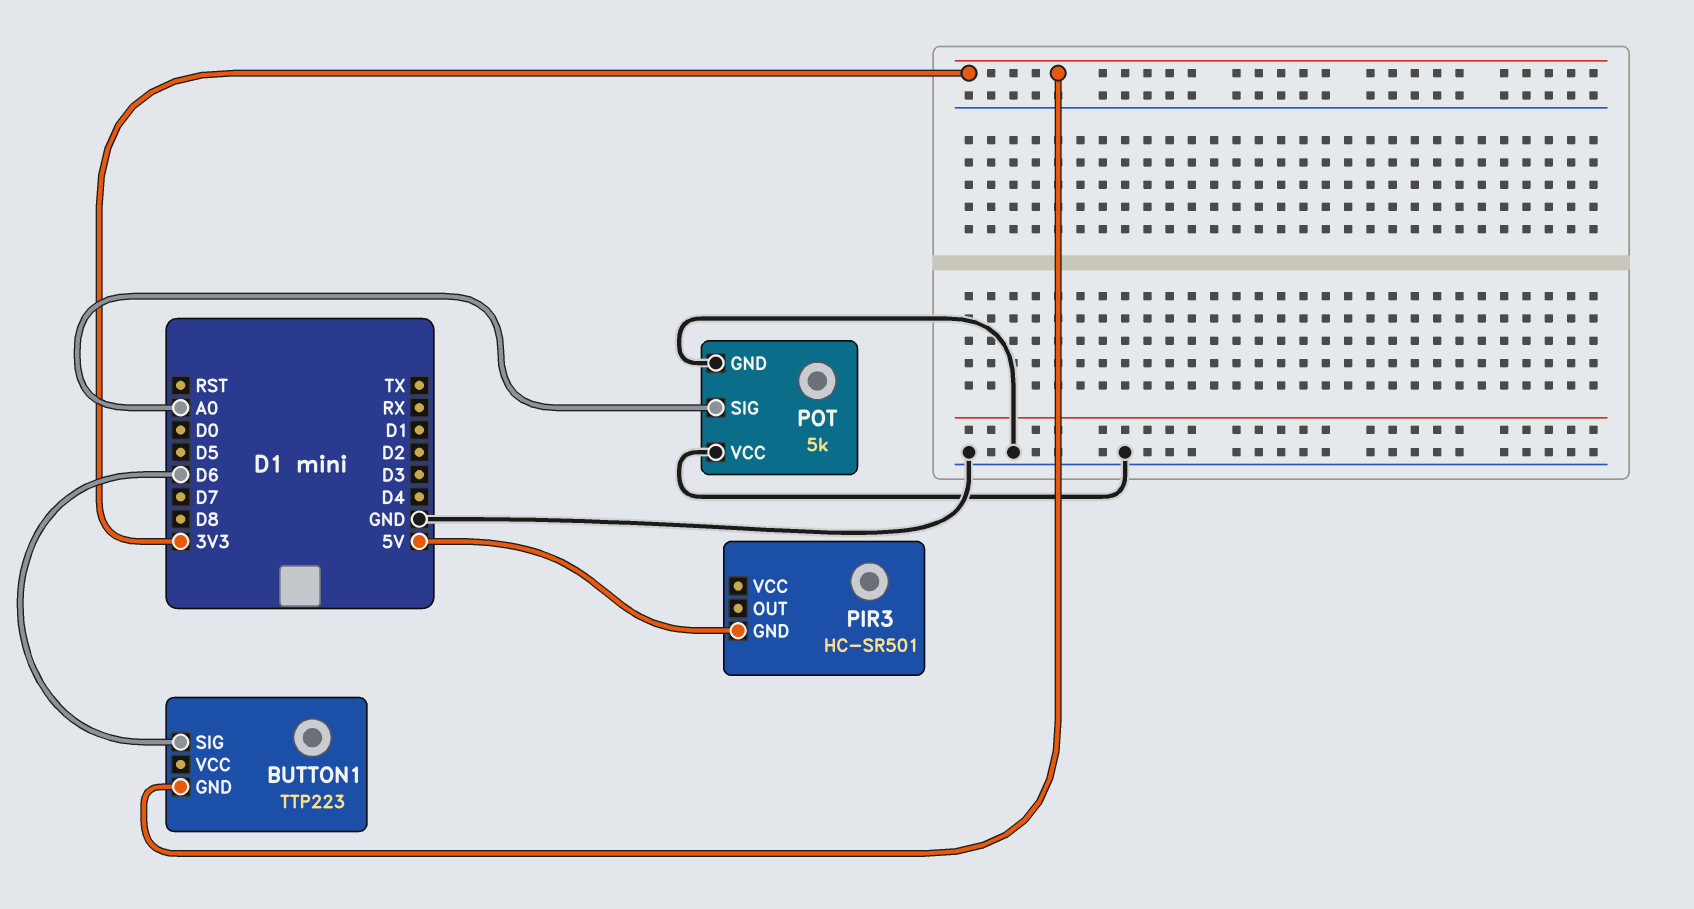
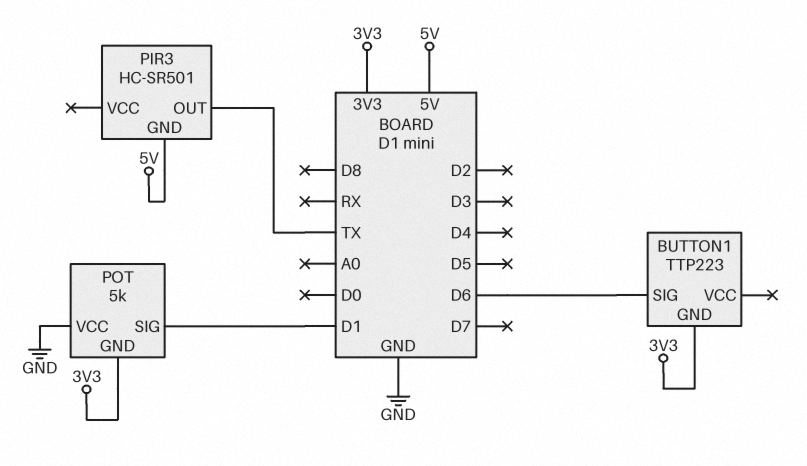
PIR3 pin OUT: none -> TX
POT pin GND: GND -> 3V3
POT pin SIG: A0 -> D1

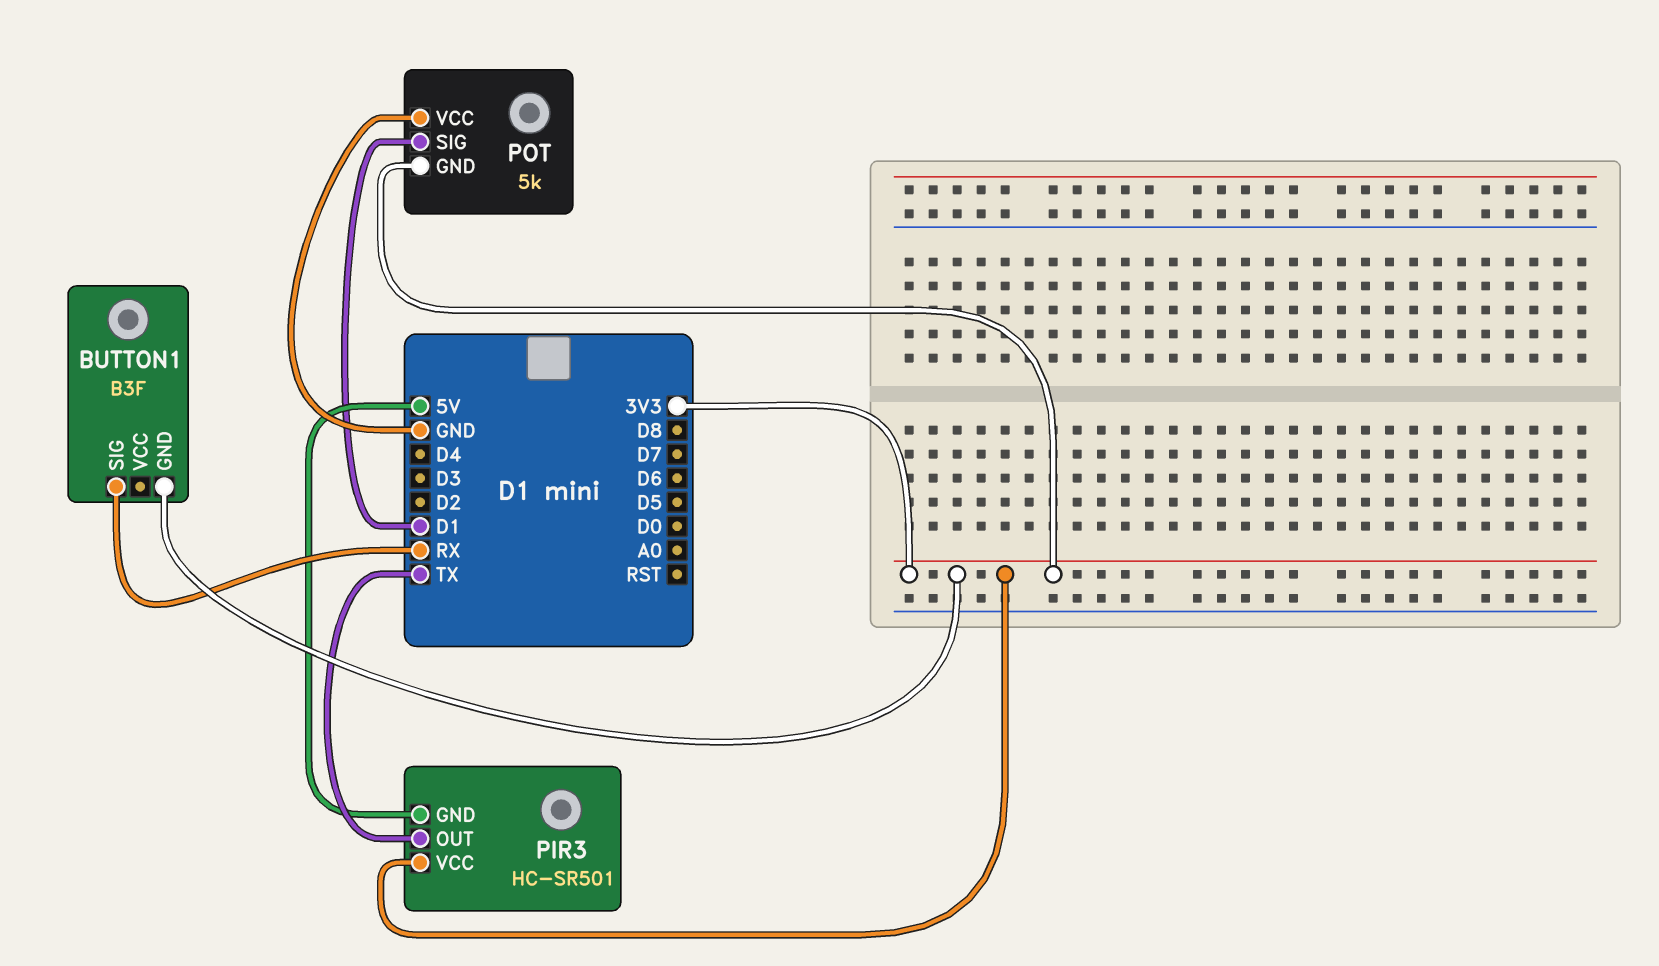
BUTTON1: TTP223 -> B3F
BUTTON1 pin SIG: D6 -> RX
PIR3 pin VCC: none -> 3V3

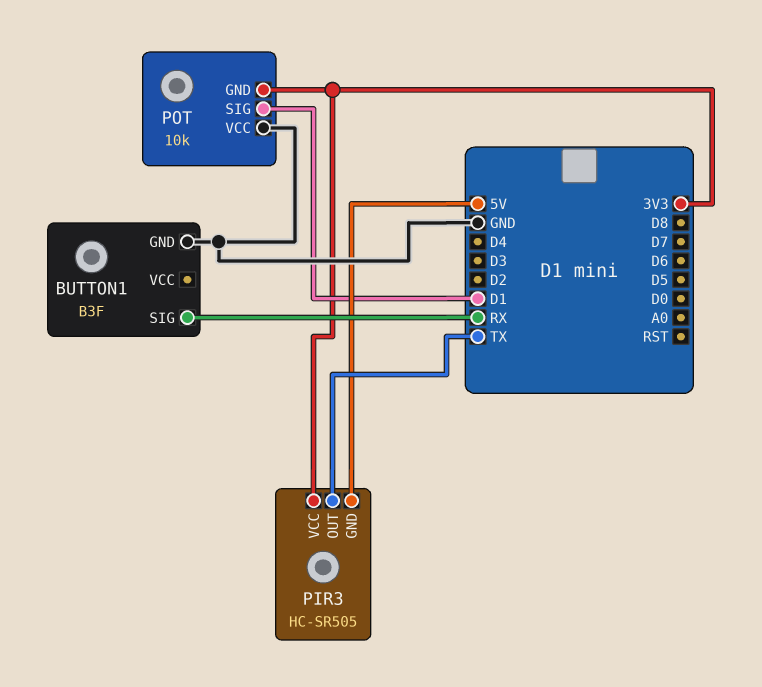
BUTTON1 pin GND: 3V3 -> GND
PIR3: HC-SR501 -> HC-SR505
POT: 5k -> 10k

